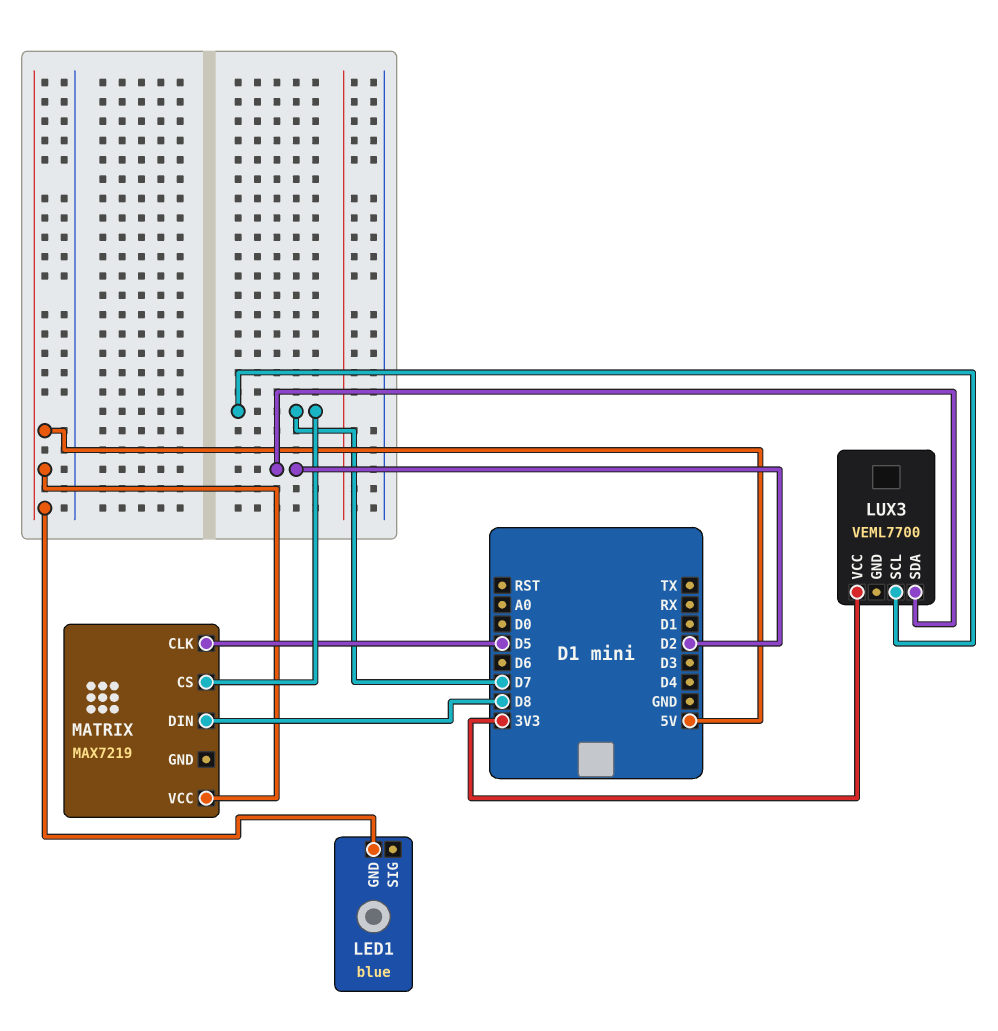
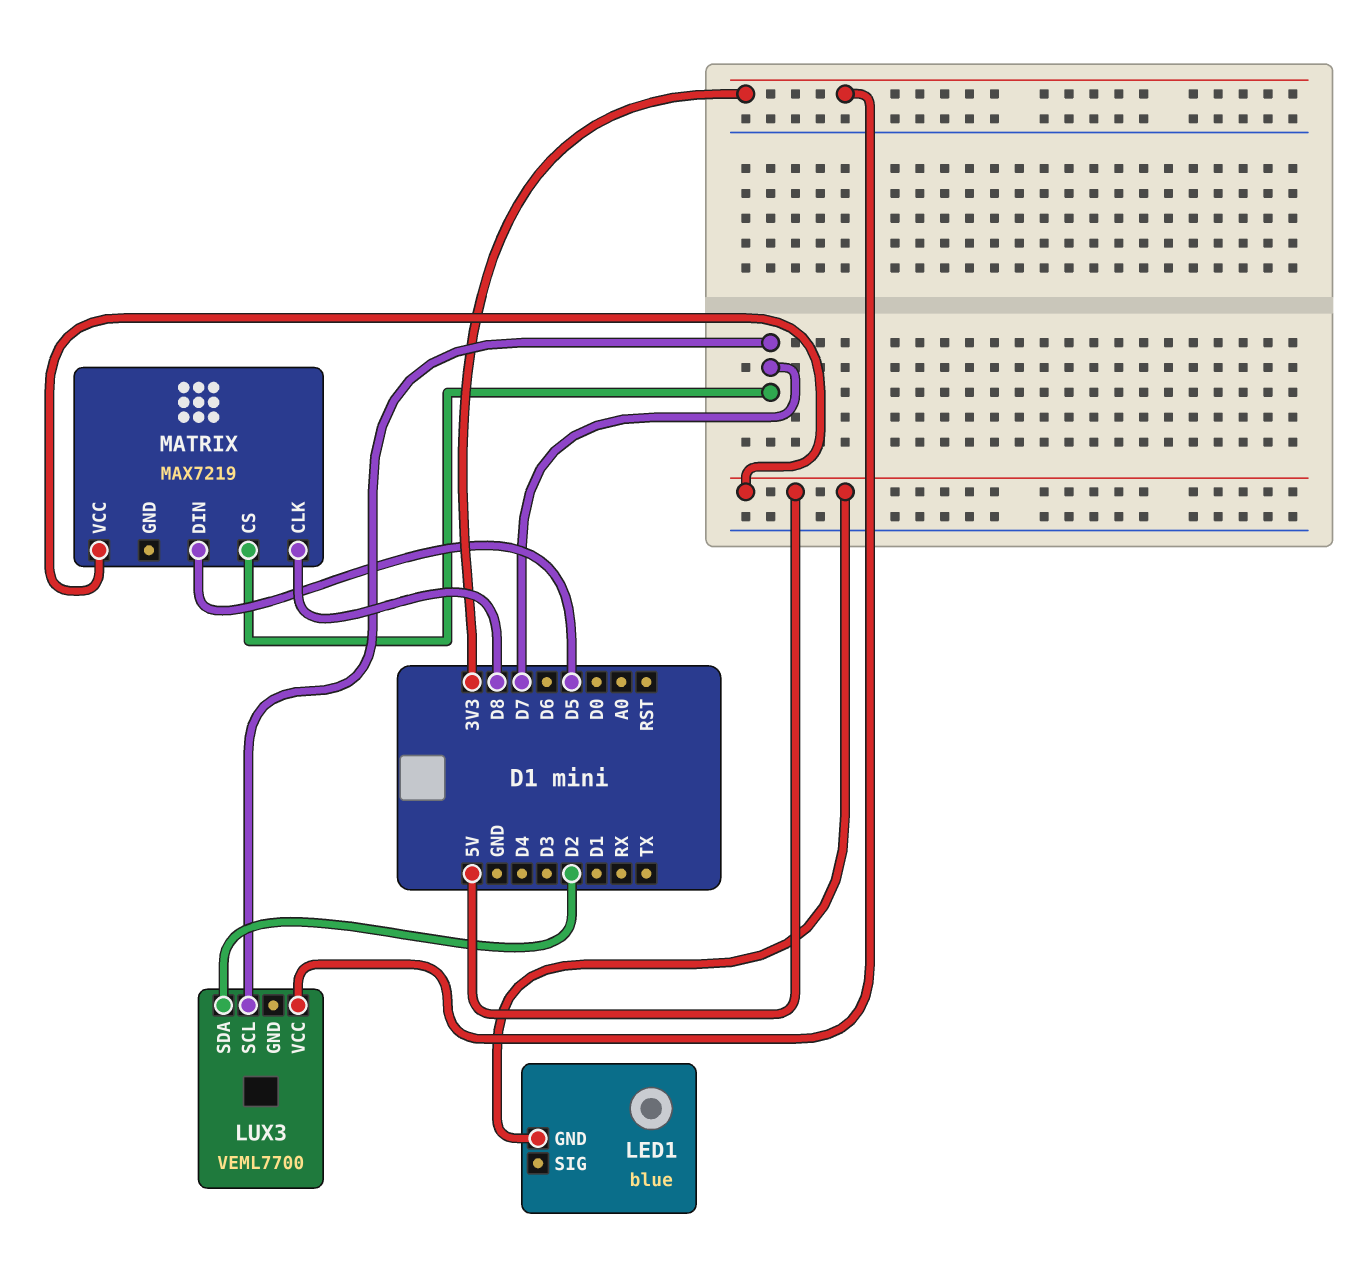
MATRIX pin CLK: D5 -> D8
MATRIX pin DIN: D8 -> D5

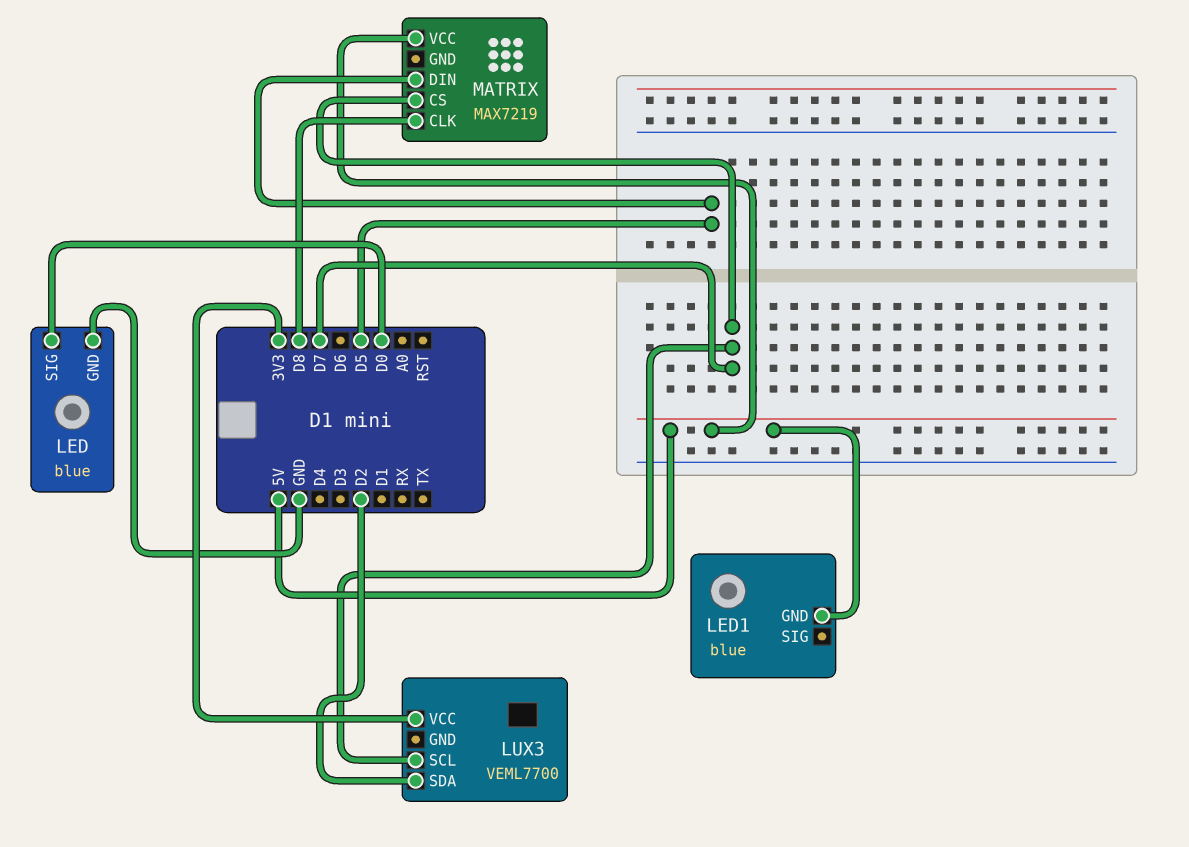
LED: none -> blue
LED pin GND: none -> GND
LED pin SIG: none -> D0

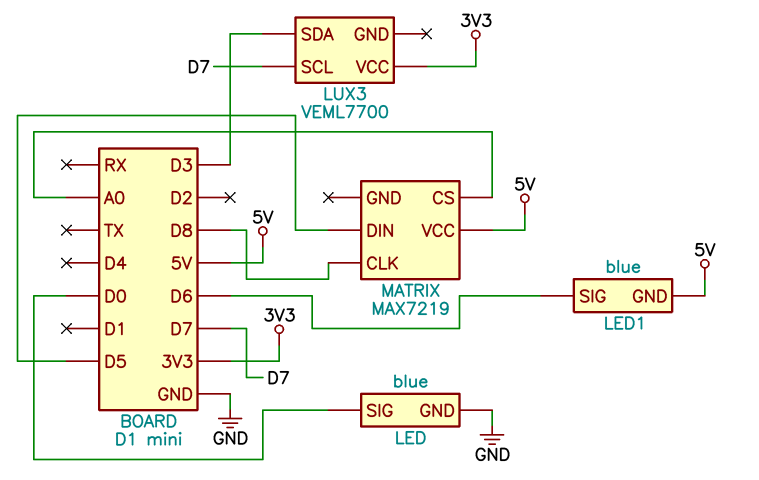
LED1 pin SIG: none -> D6
LUX3 pin SDA: D2 -> D3
MATRIX pin CS: D7 -> A0

